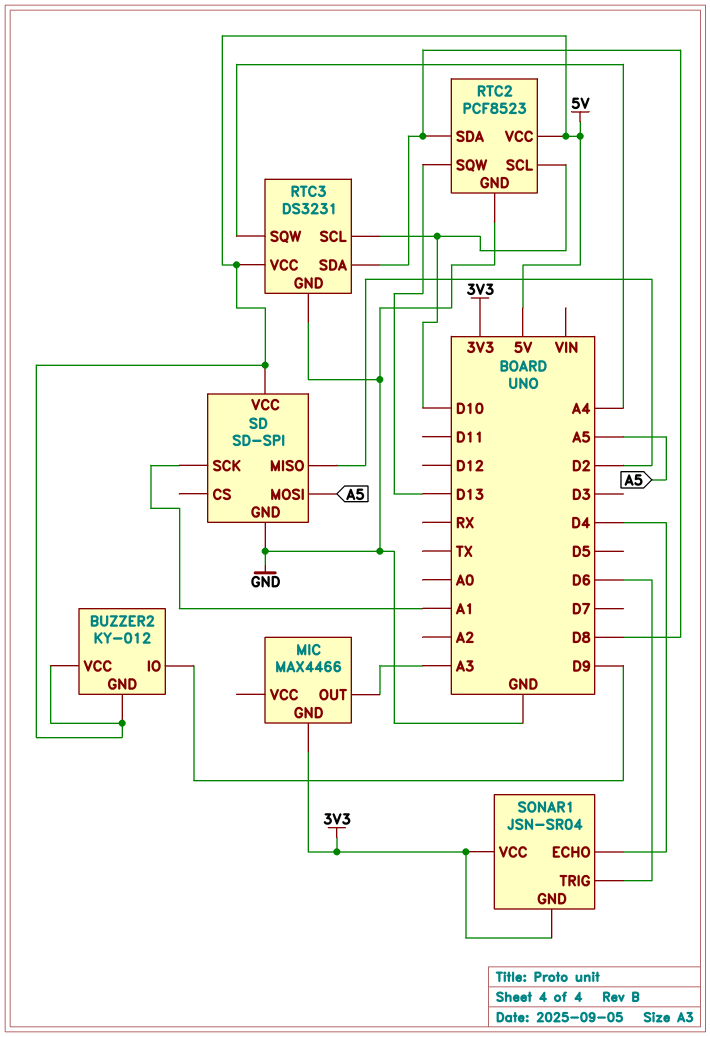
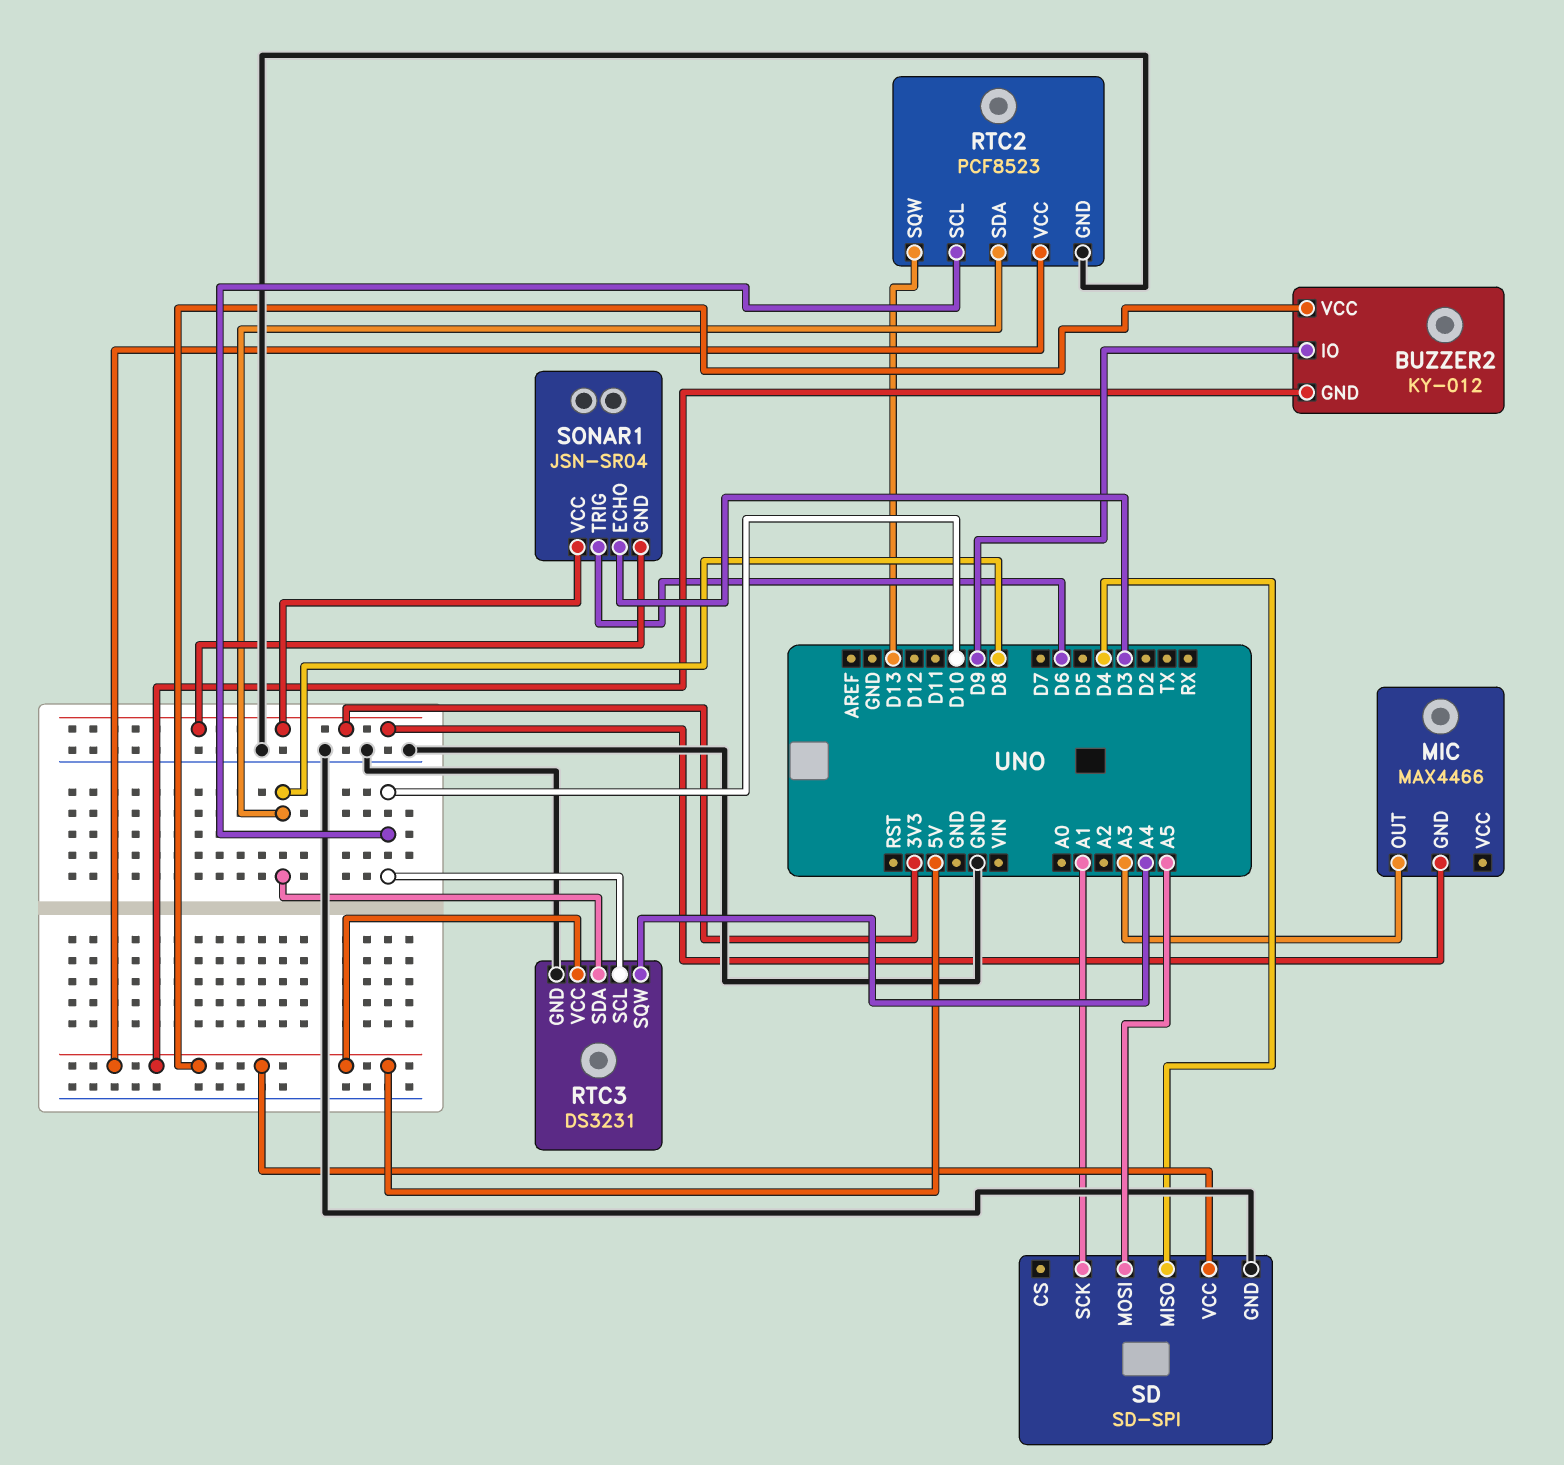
SD pin MISO: D2 -> D4
SONAR1 pin ECHO: D4 -> D3

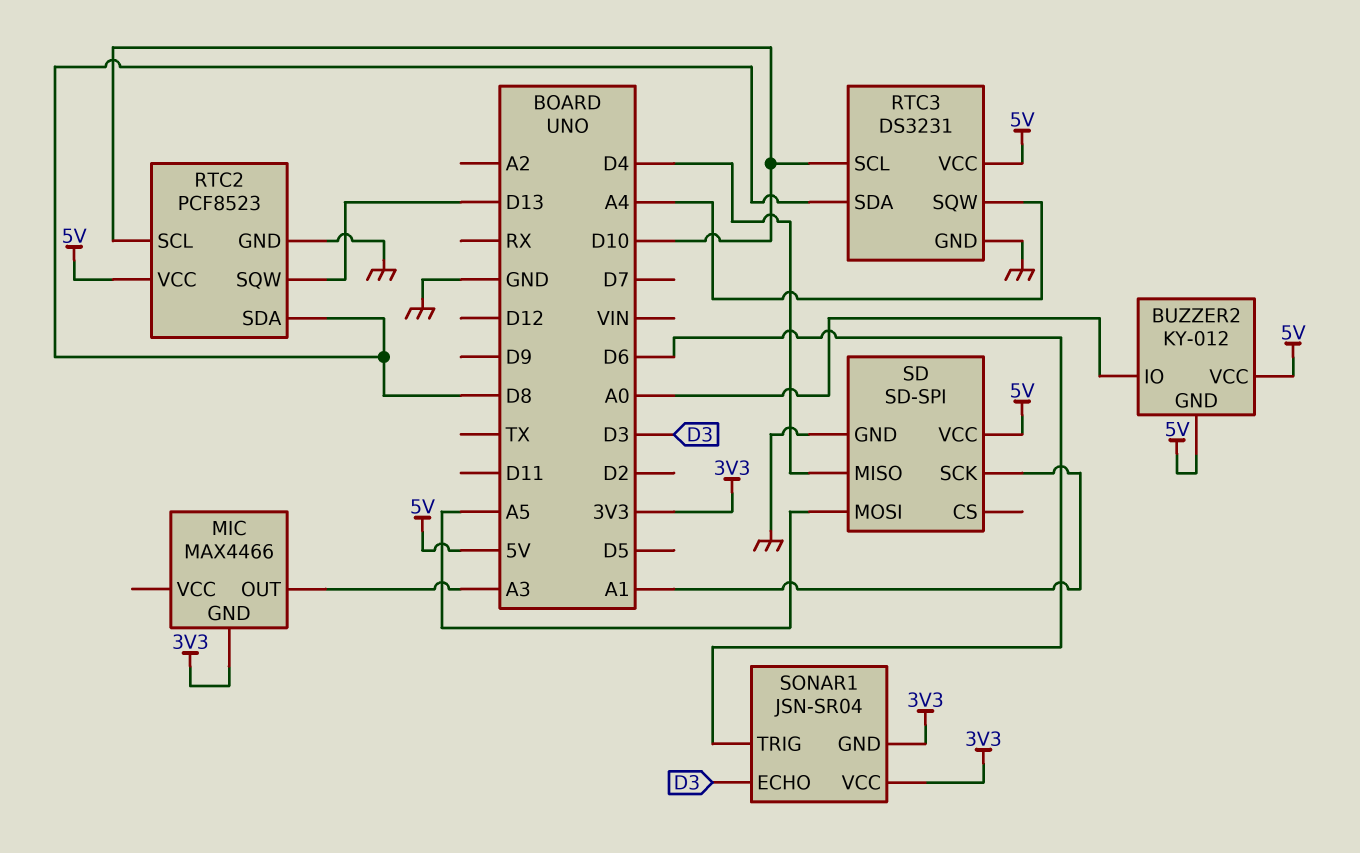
BUZZER2 pin IO: D9 -> A0

